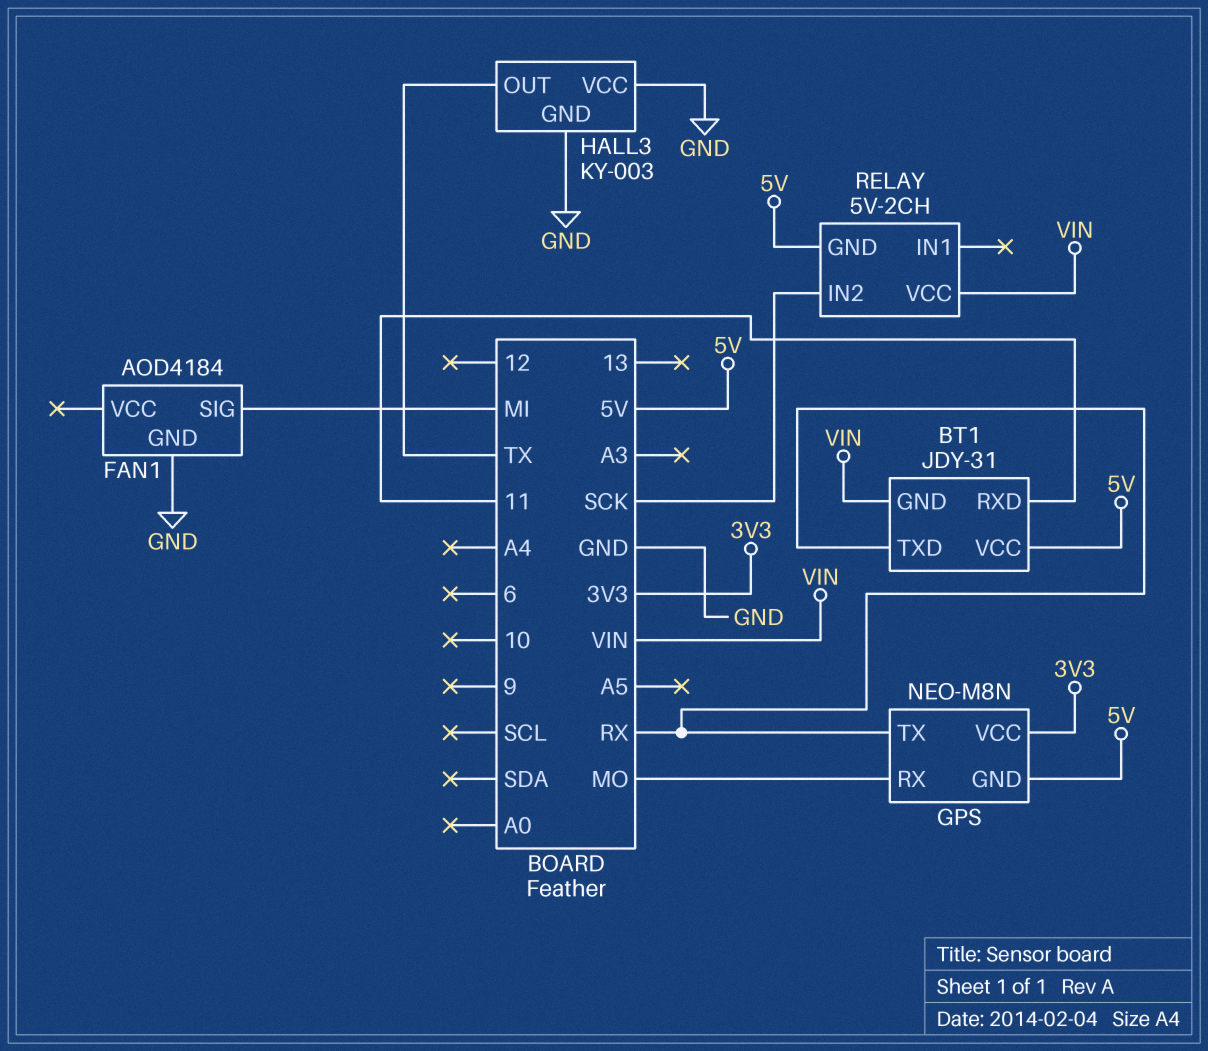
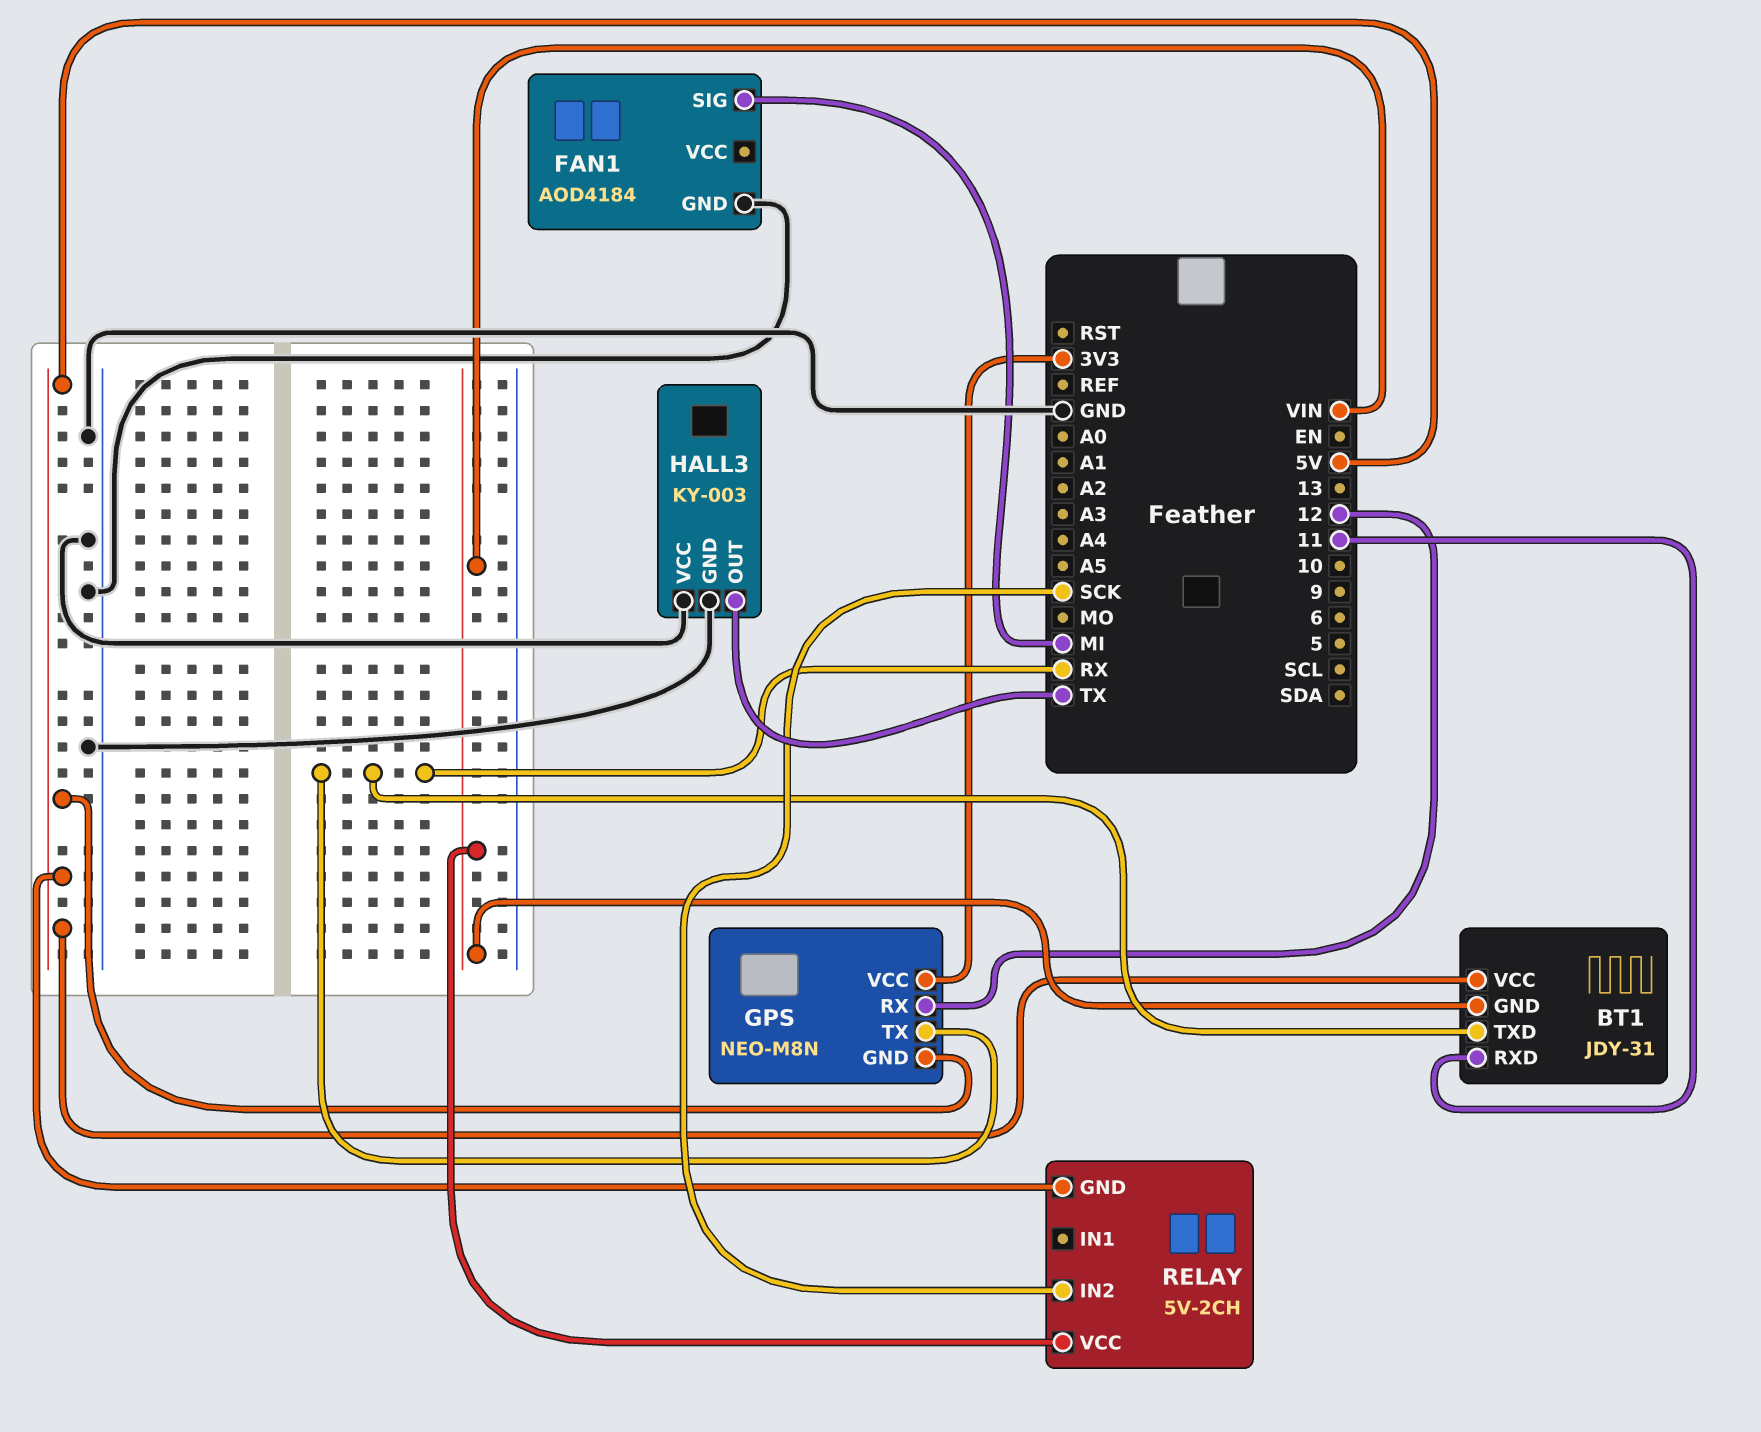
GPS pin RX: MO -> 12

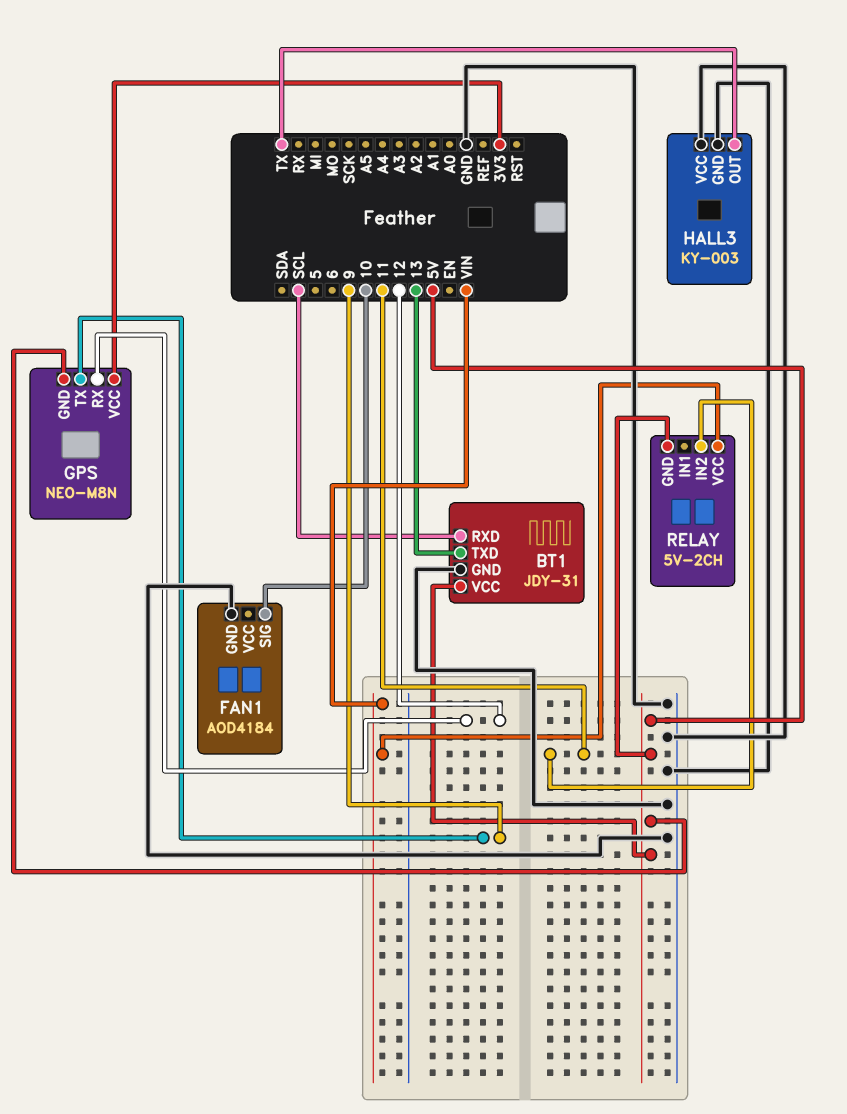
BT1 pin GND: VIN -> GND
BT1 pin RXD: 11 -> SCL
BT1 pin TXD: RX -> 13
FAN1 pin SIG: MI -> 10
GPS pin TX: RX -> 9
RELAY pin IN2: SCK -> 11

